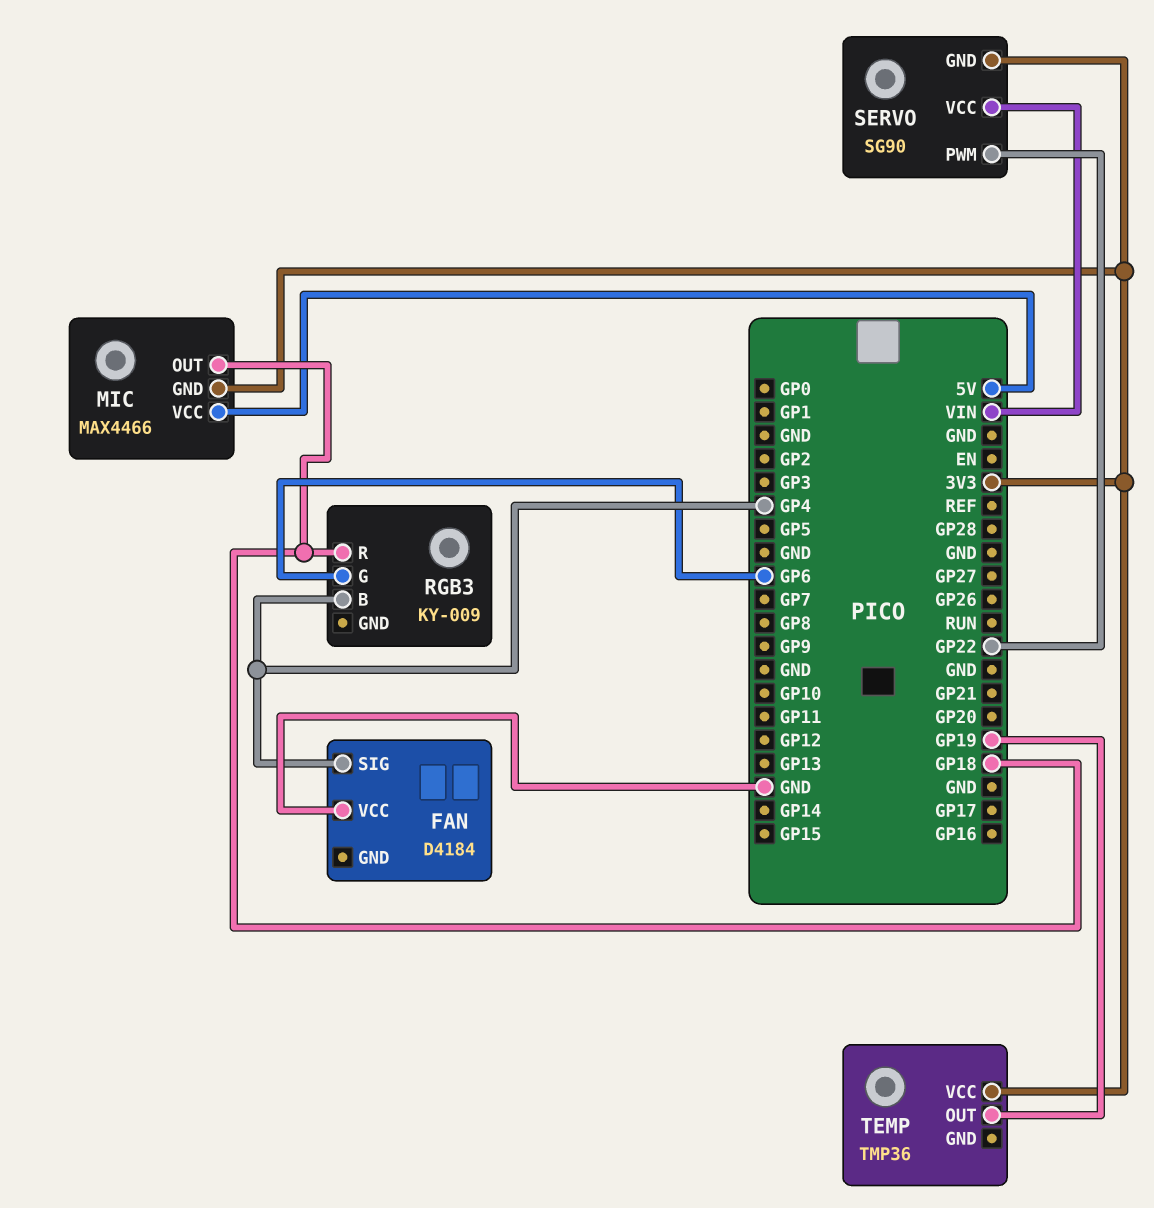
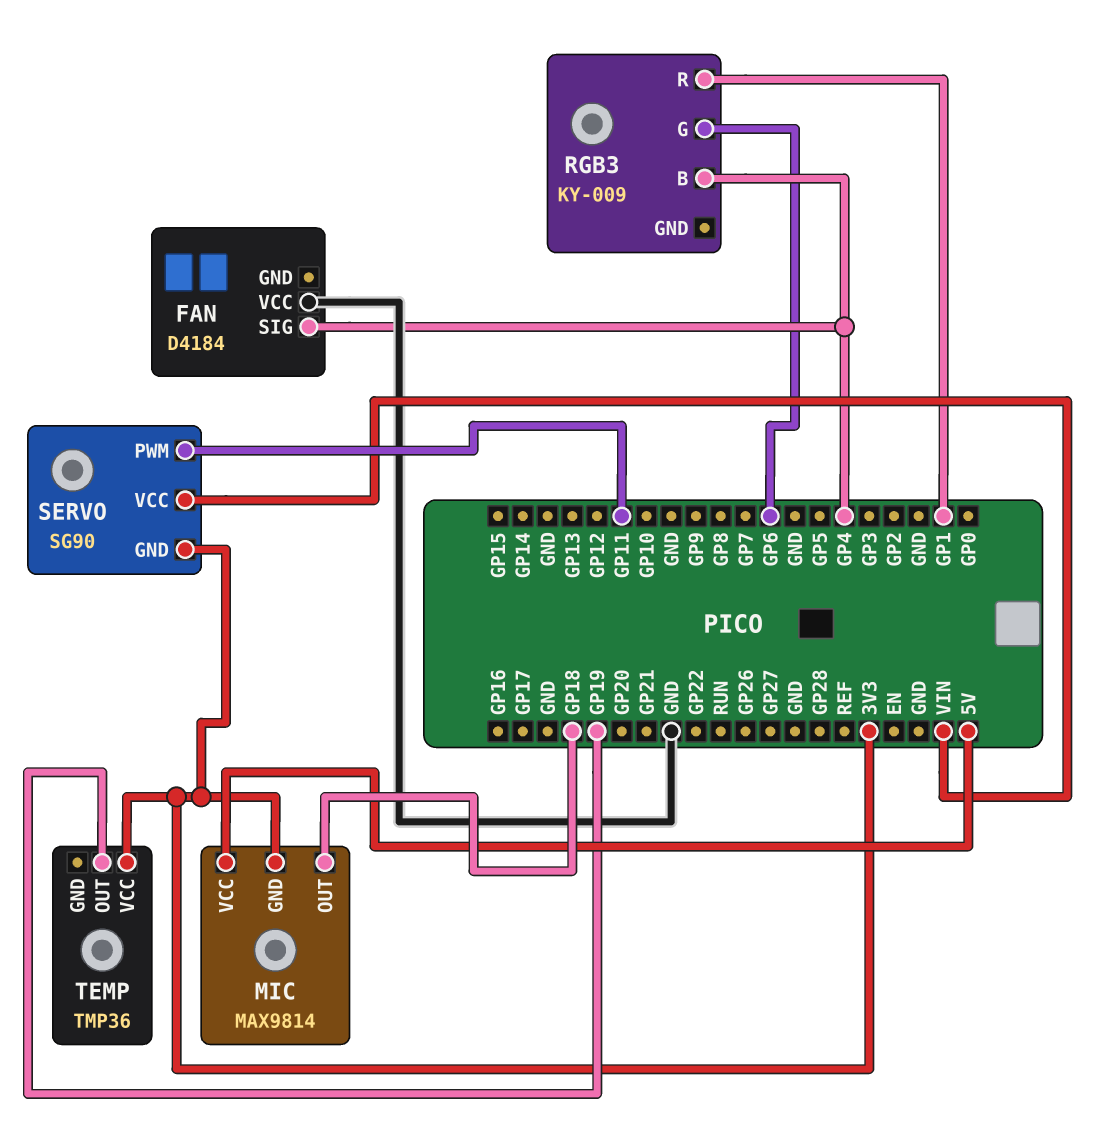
MIC: MAX4466 -> MAX9814
RGB3 pin R: GP18 -> GP1
SERVO pin PWM: GP22 -> GP11

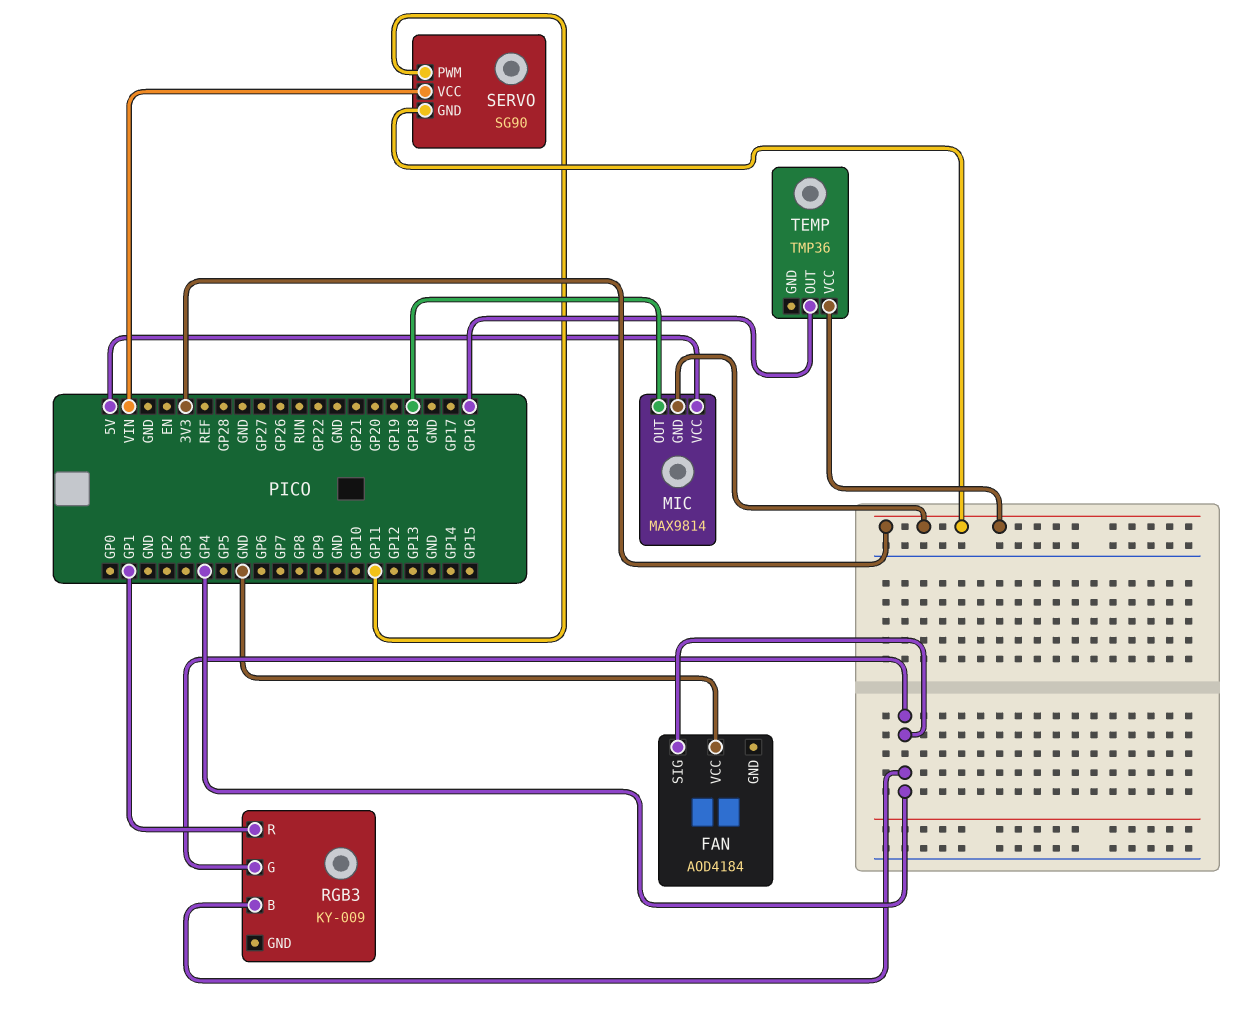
FAN: D4184 -> AOD4184
RGB3 pin G: GP6 -> GP4
TEMP pin OUT: GP19 -> GP16

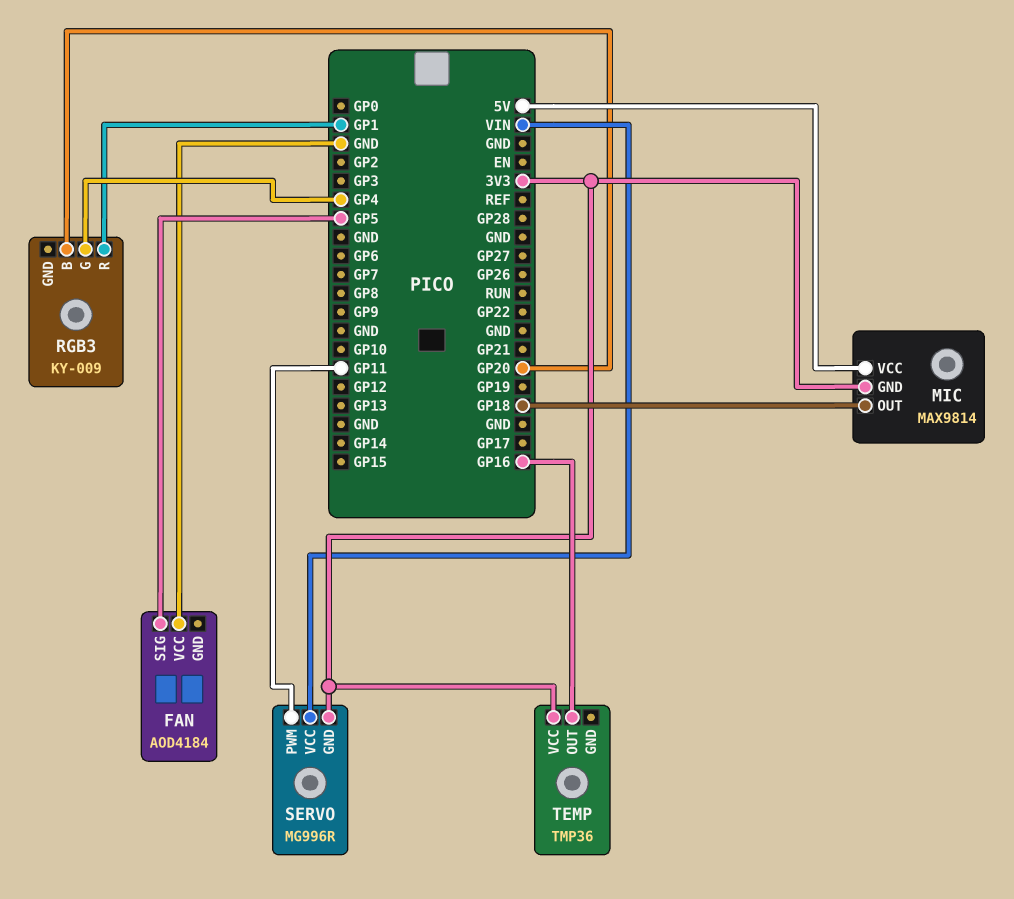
FAN pin SIG: GP4 -> GP5
RGB3 pin B: GP4 -> GP20
SERVO: SG90 -> MG996R

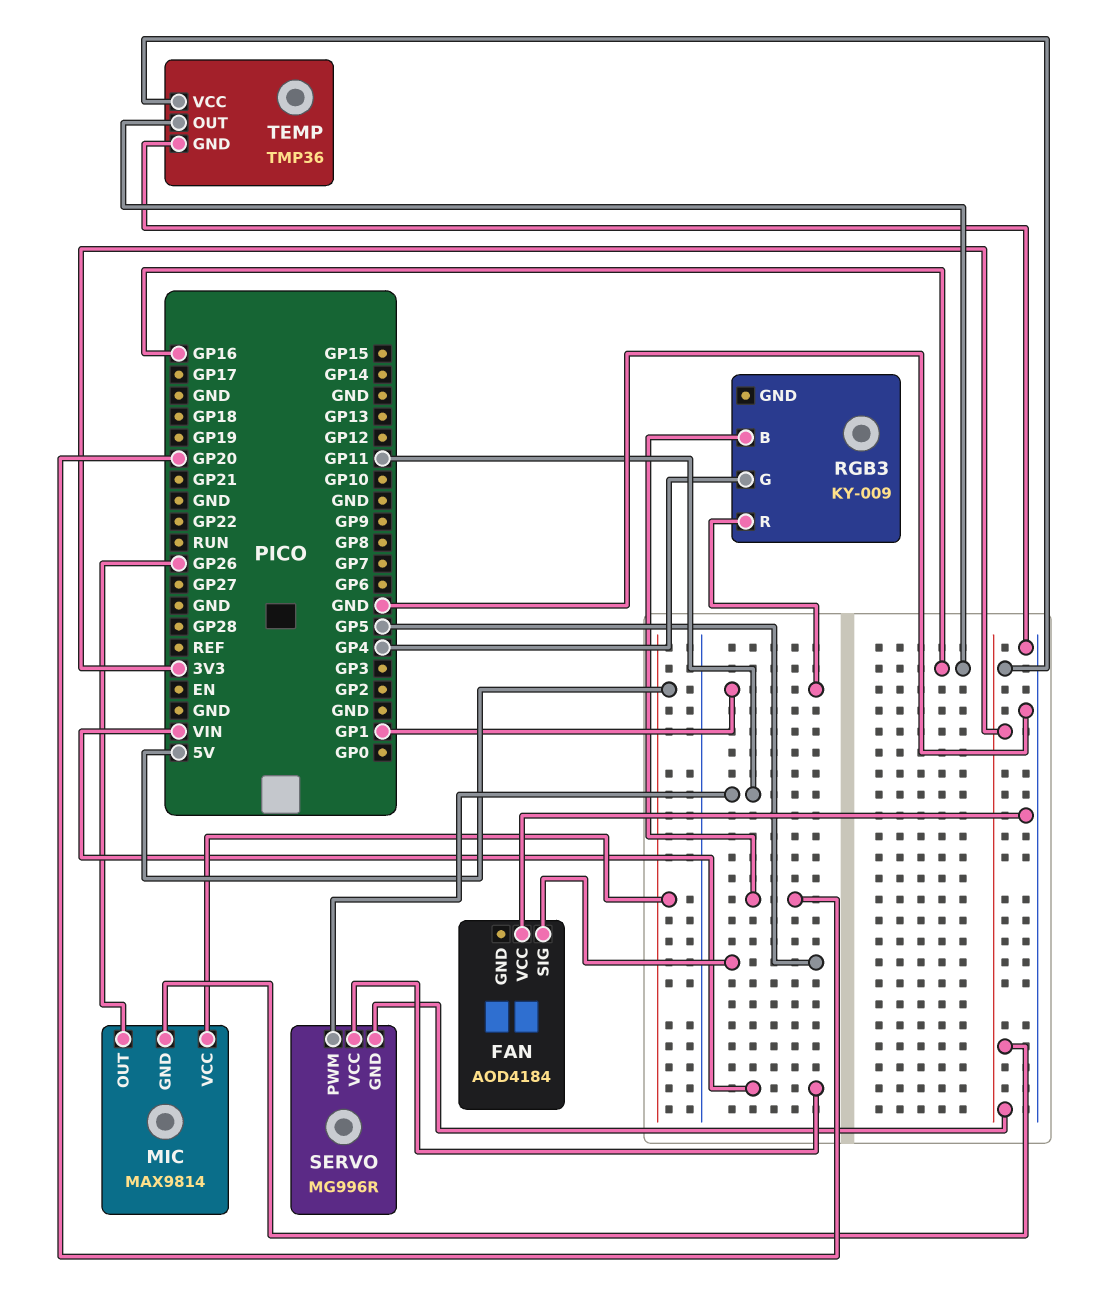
MIC pin OUT: GP18 -> GP26
TEMP pin GND: none -> GND

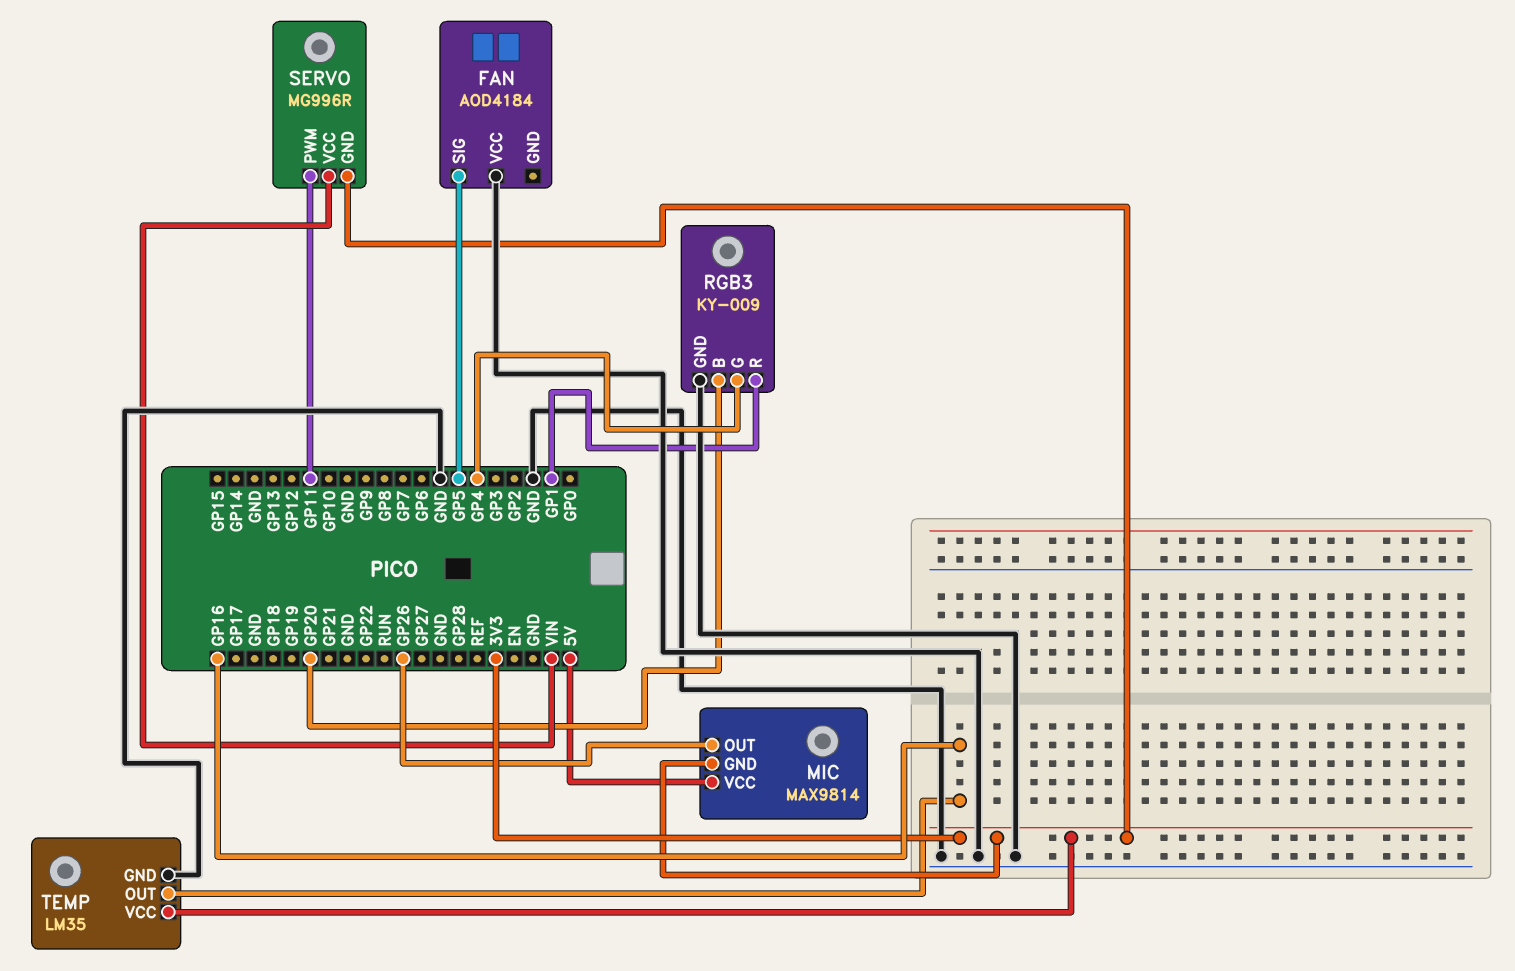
RGB3 pin GND: none -> GND
TEMP: TMP36 -> LM35

